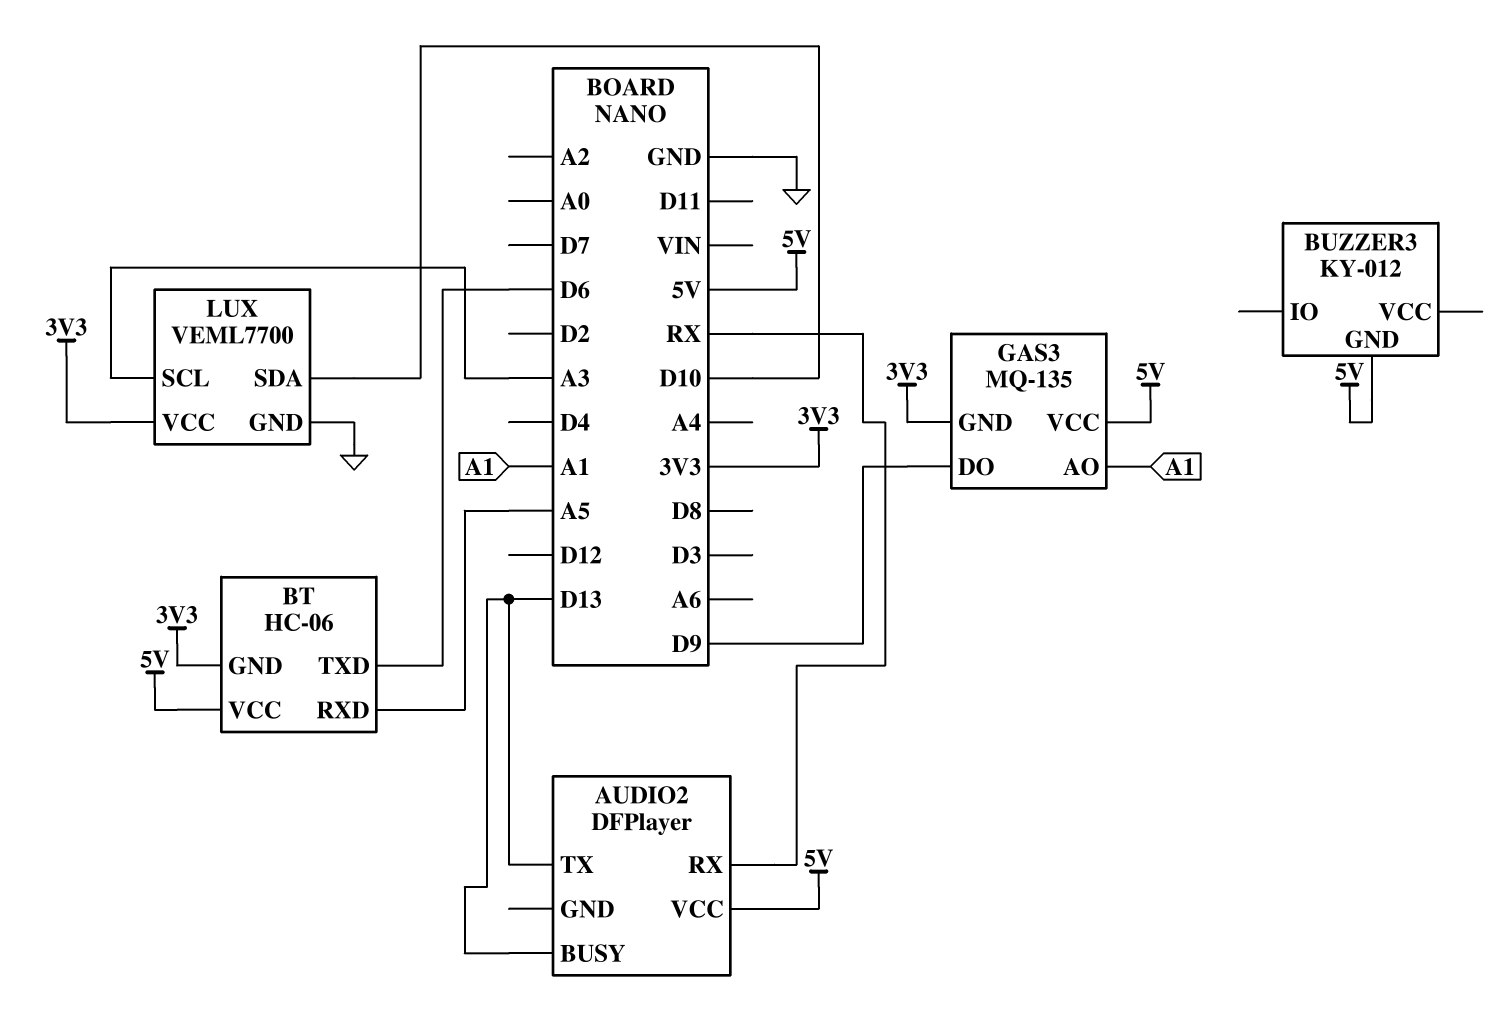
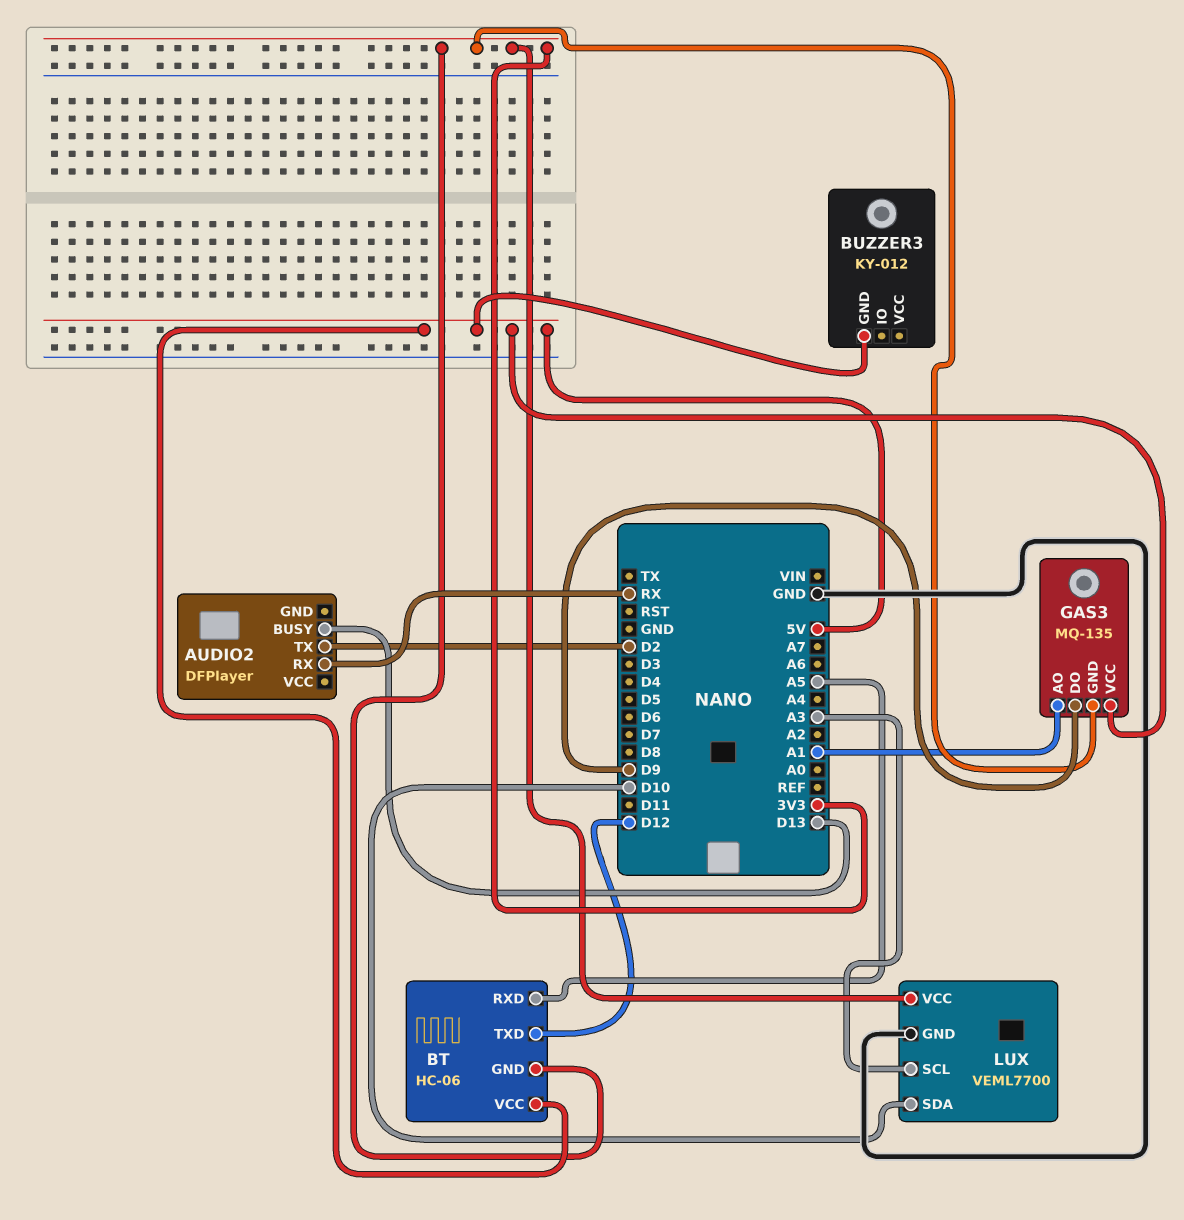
AUDIO2 pin TX: D13 -> D2
AUDIO2 pin VCC: 5V -> none
BT pin TXD: D6 -> D12

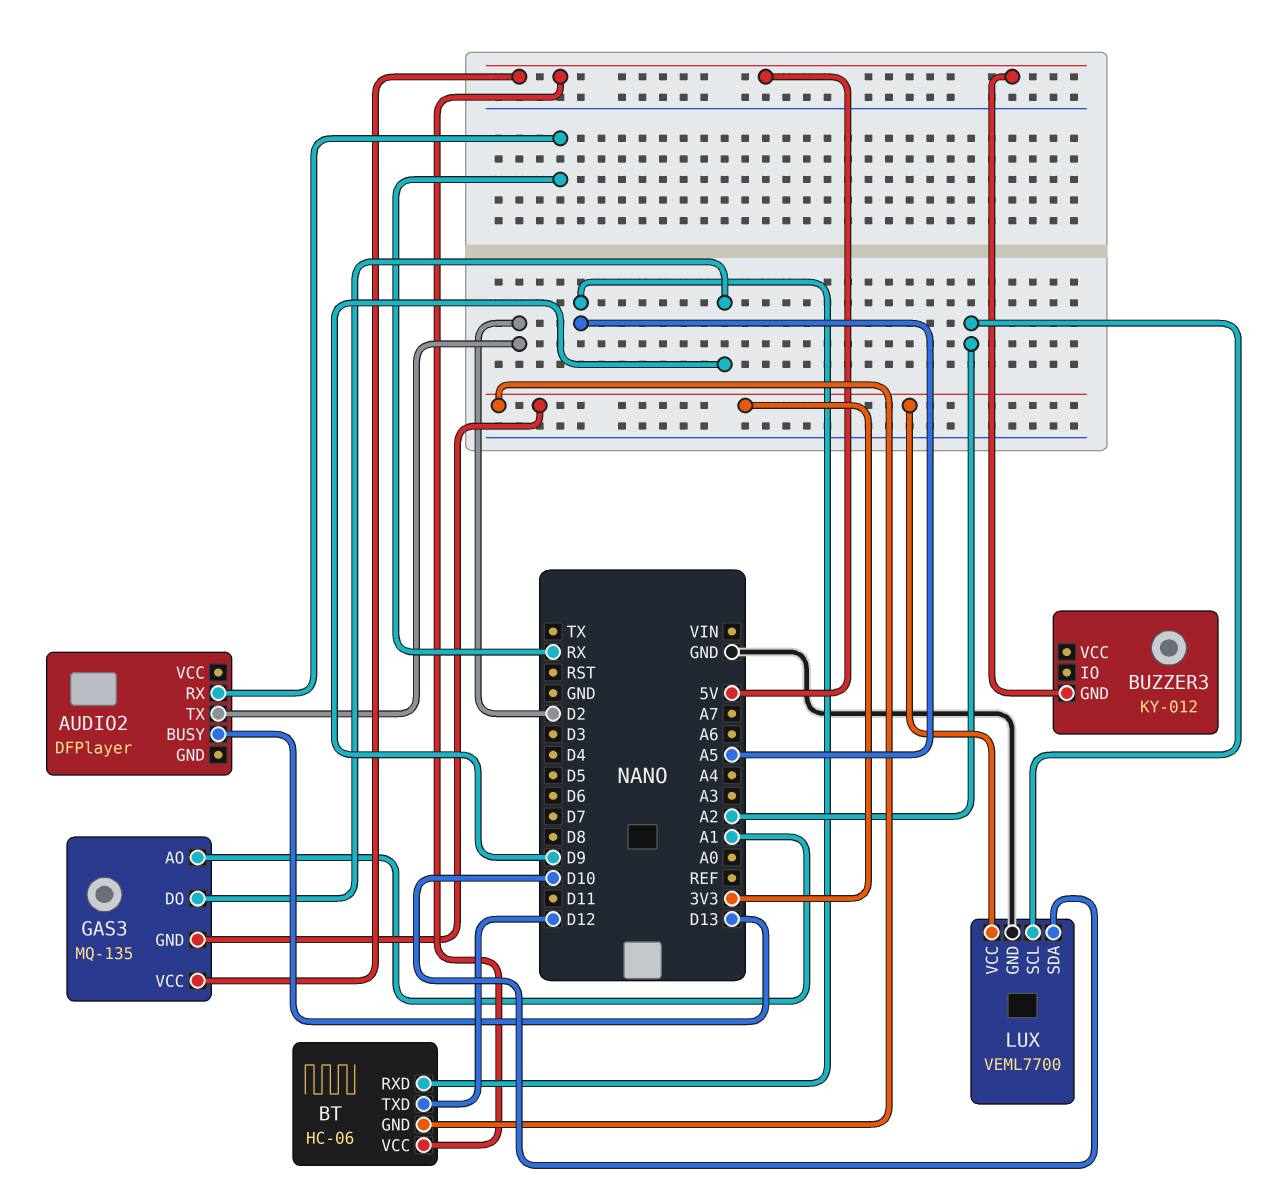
LUX pin SCL: A3 -> A2

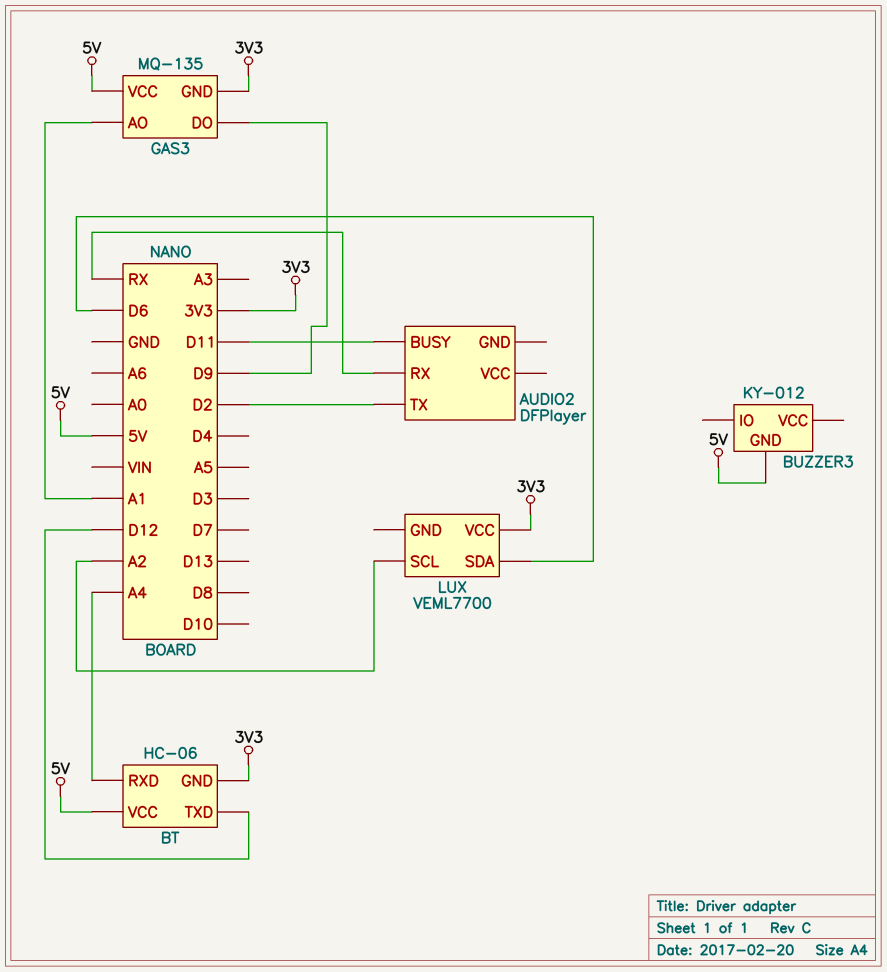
AUDIO2 pin BUSY: D13 -> D11
BT pin RXD: A5 -> A4
LUX pin GND: GND -> none
LUX pin SDA: D10 -> D6

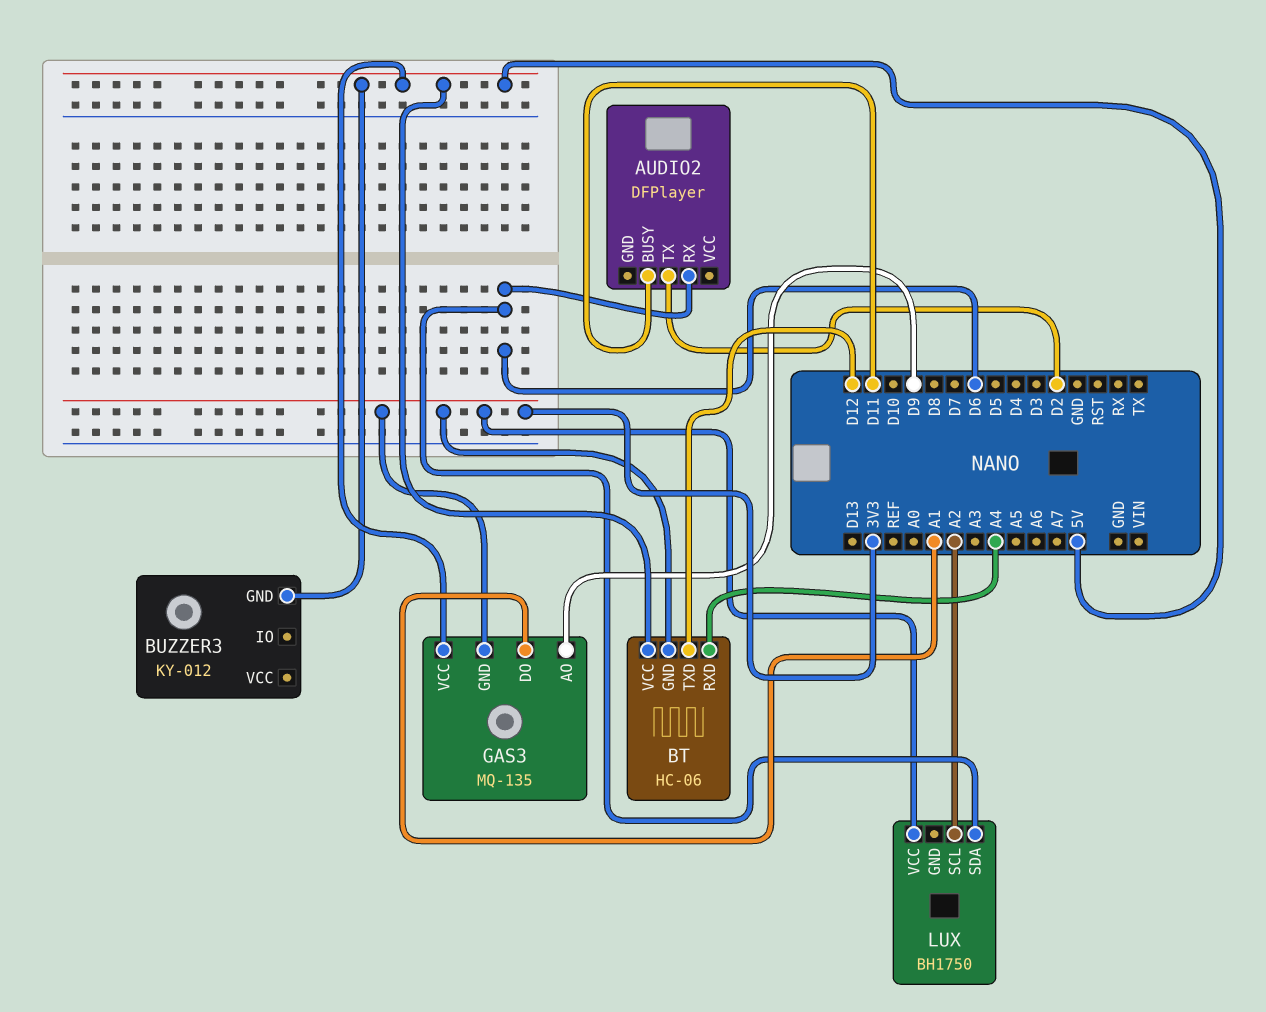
AUDIO2 pin RX: RX -> D6
GAS3 pin AO: A1 -> D9
GAS3 pin DO: D9 -> A1
LUX: VEML7700 -> BH1750

